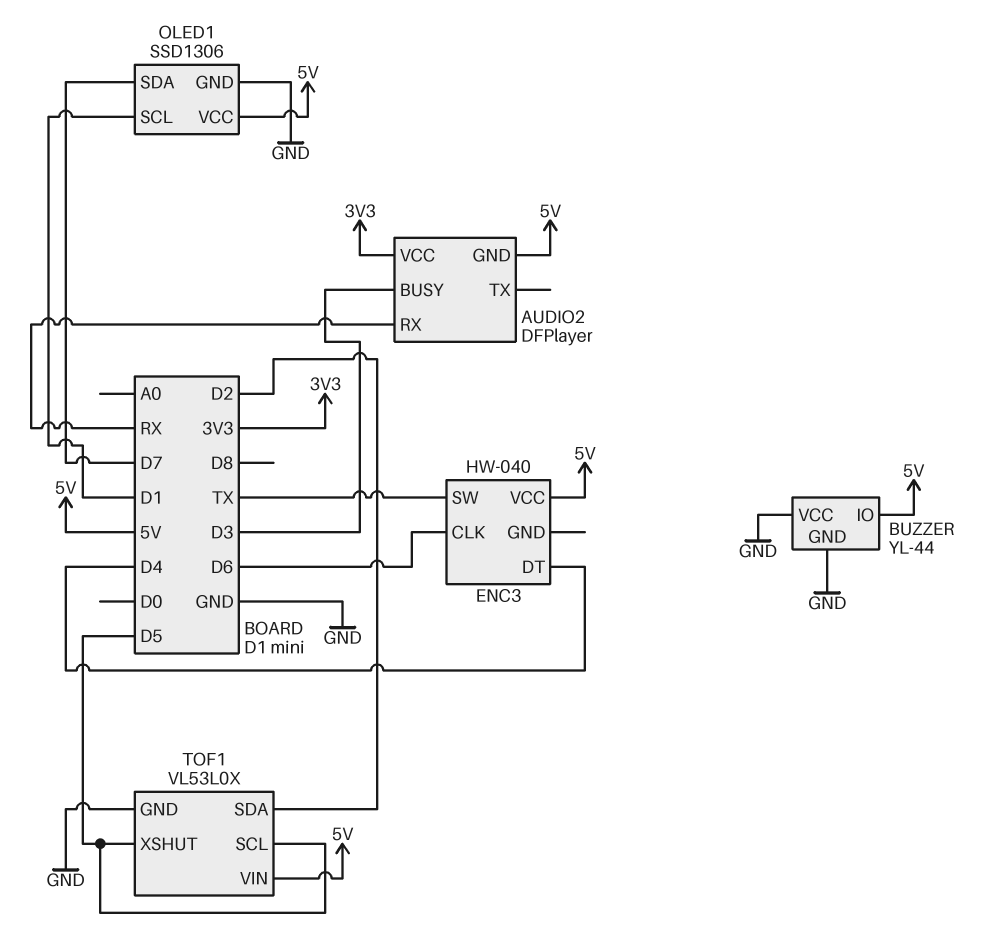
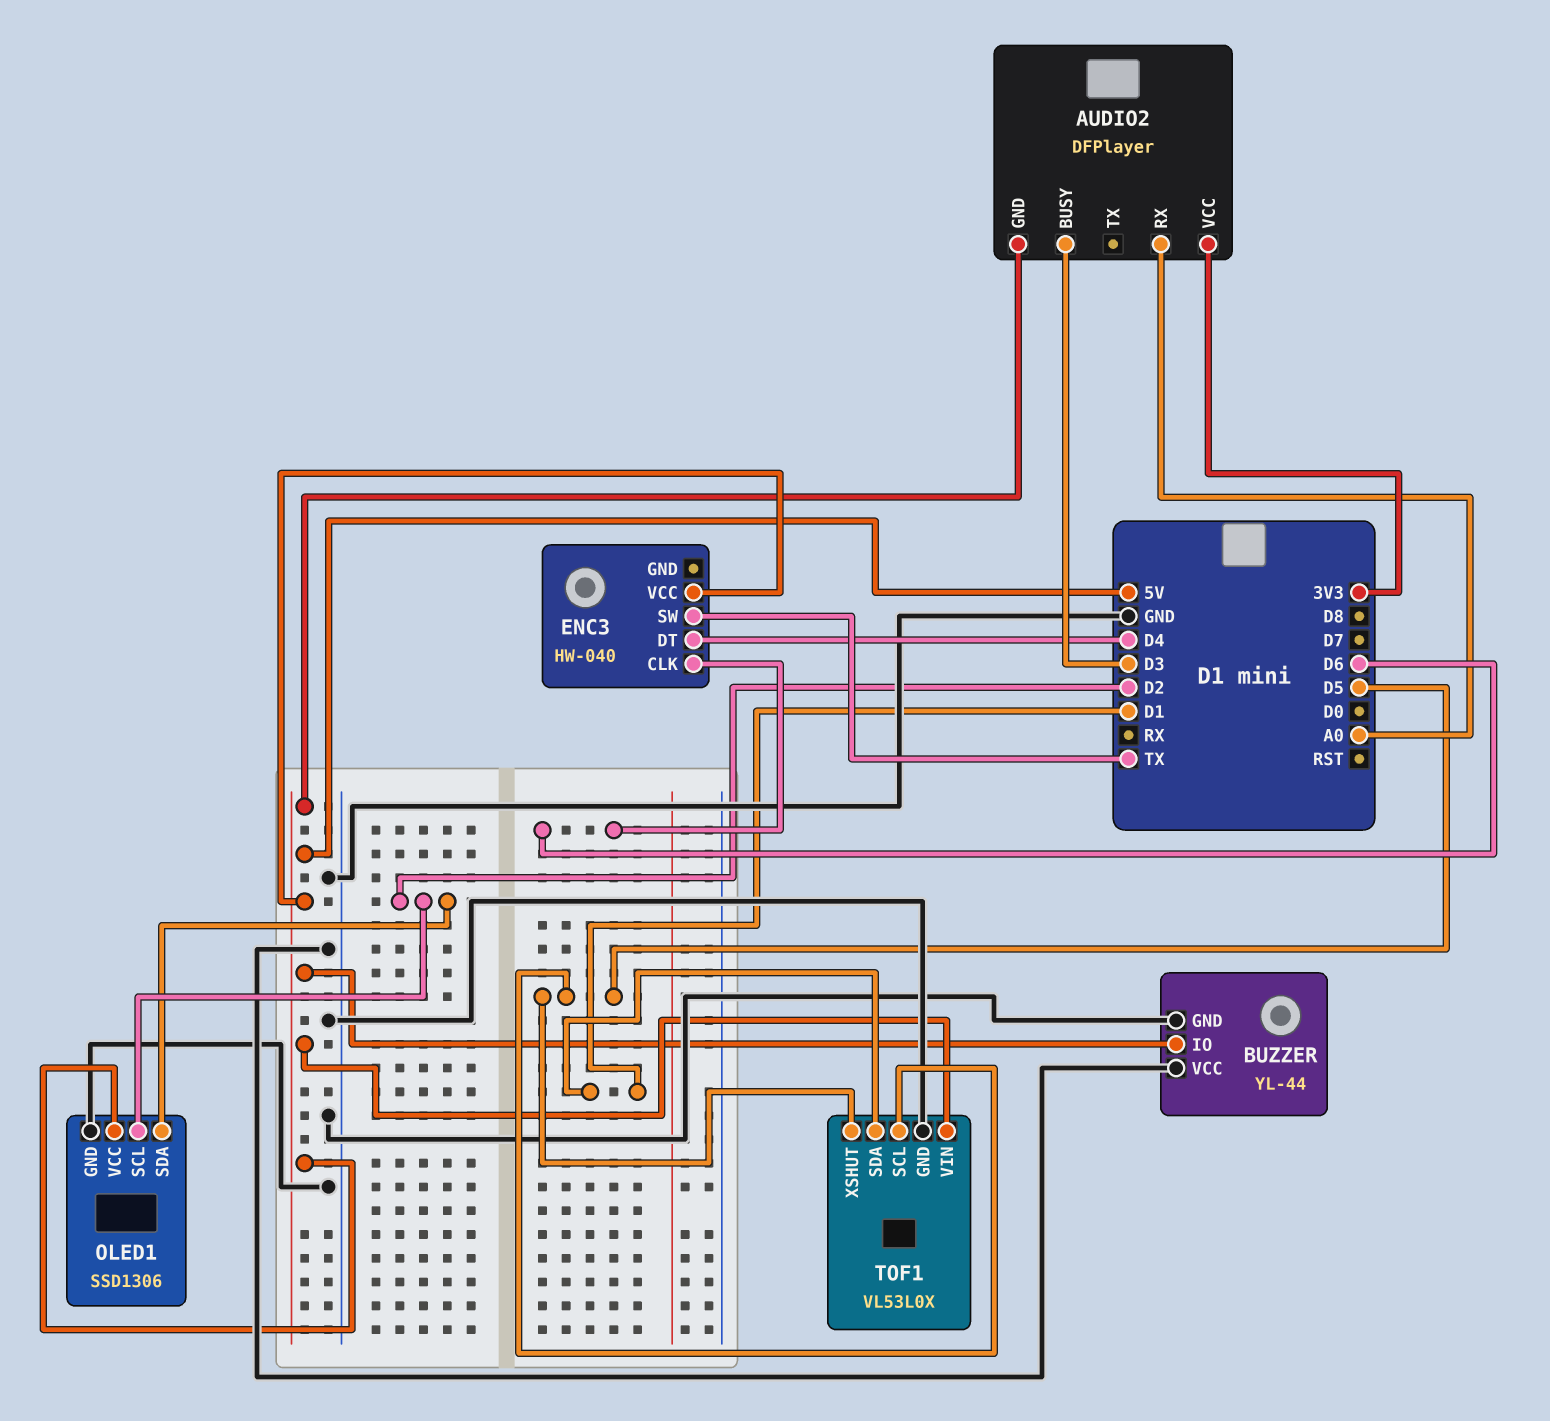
AUDIO2 pin RX: RX -> A0
OLED1 pin SCL: D1 -> D2
OLED1 pin SDA: D7 -> D2
TOF1 pin SDA: D2 -> D1

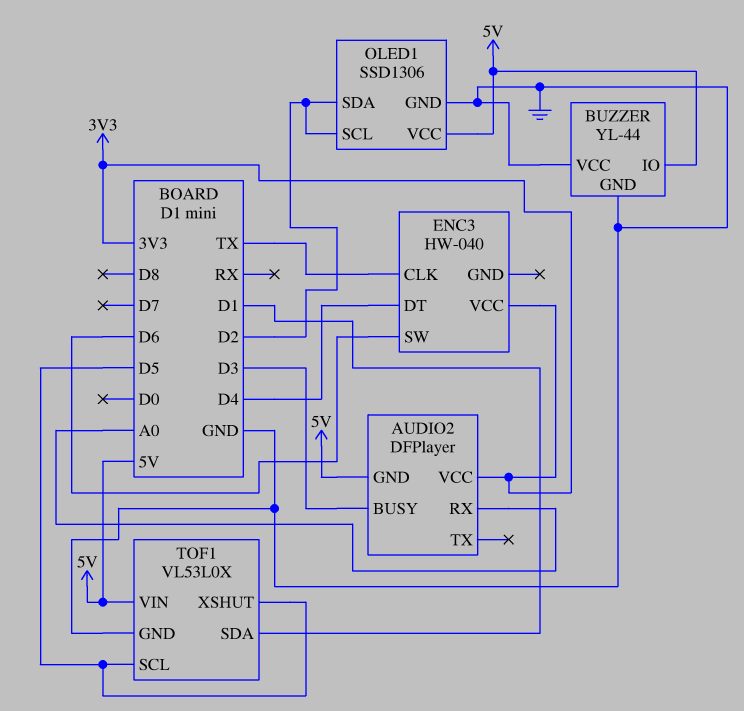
ENC3 pin CLK: D6 -> TX
ENC3 pin SW: TX -> D6
ENC3 pin VCC: 5V -> 3V3

